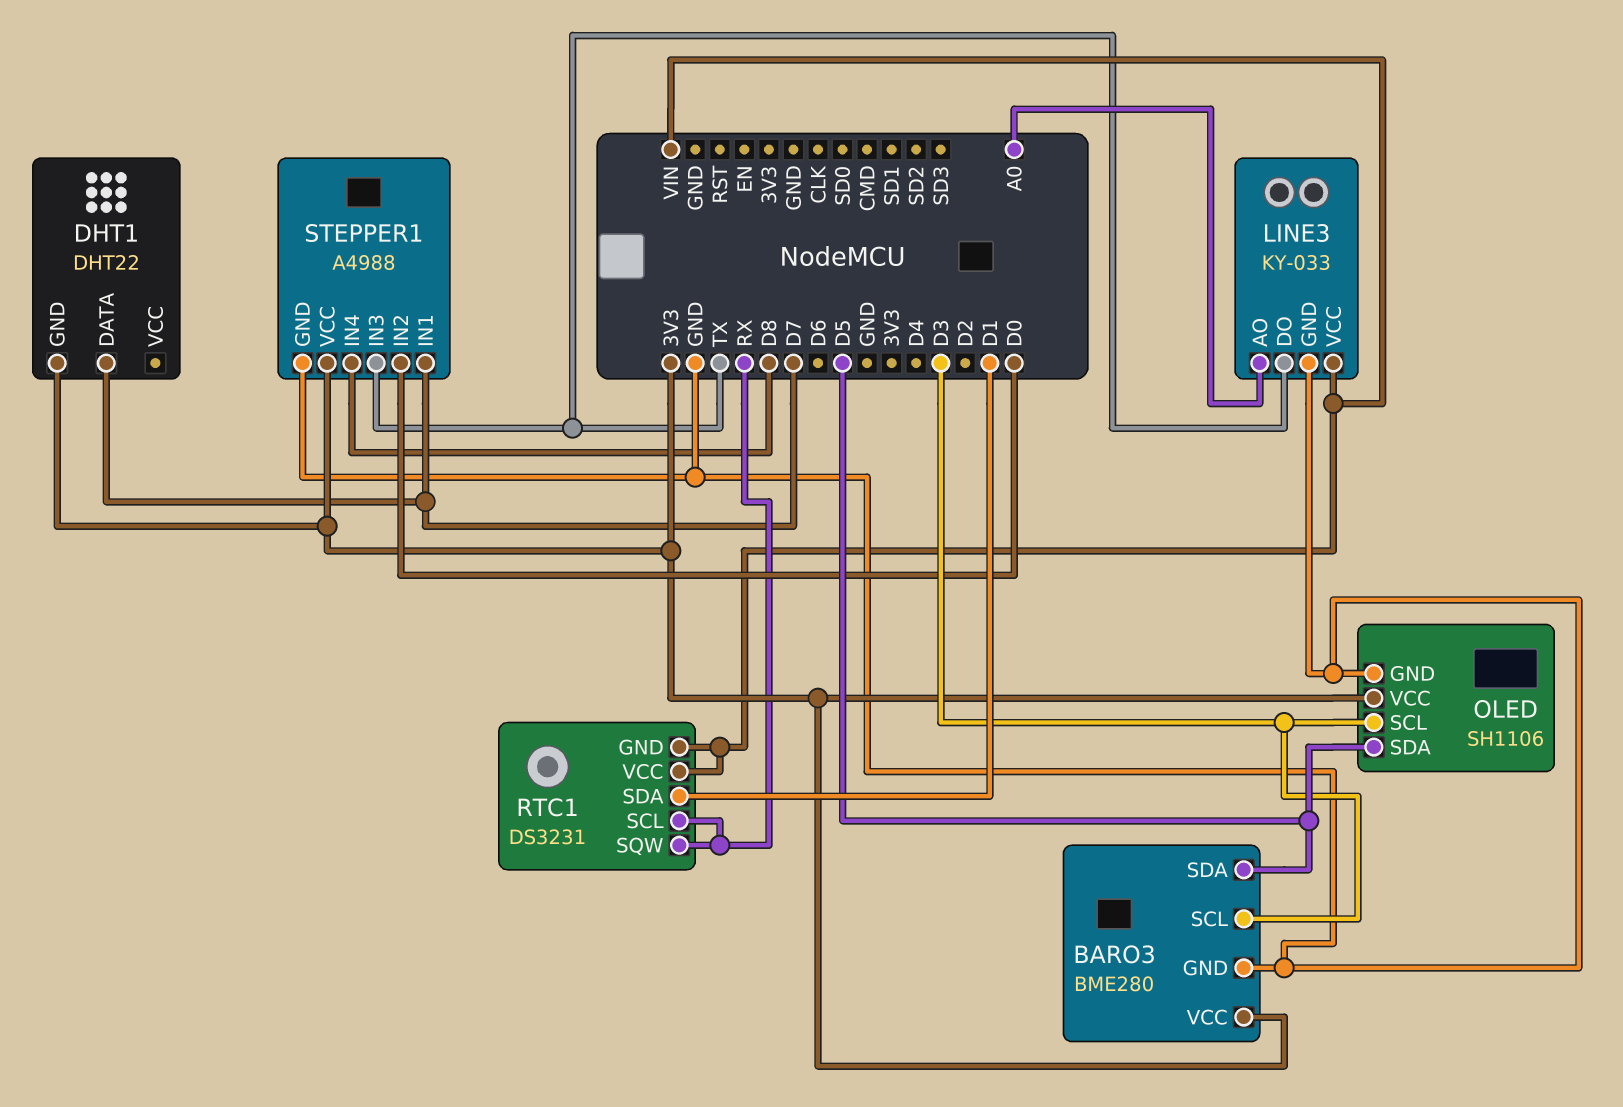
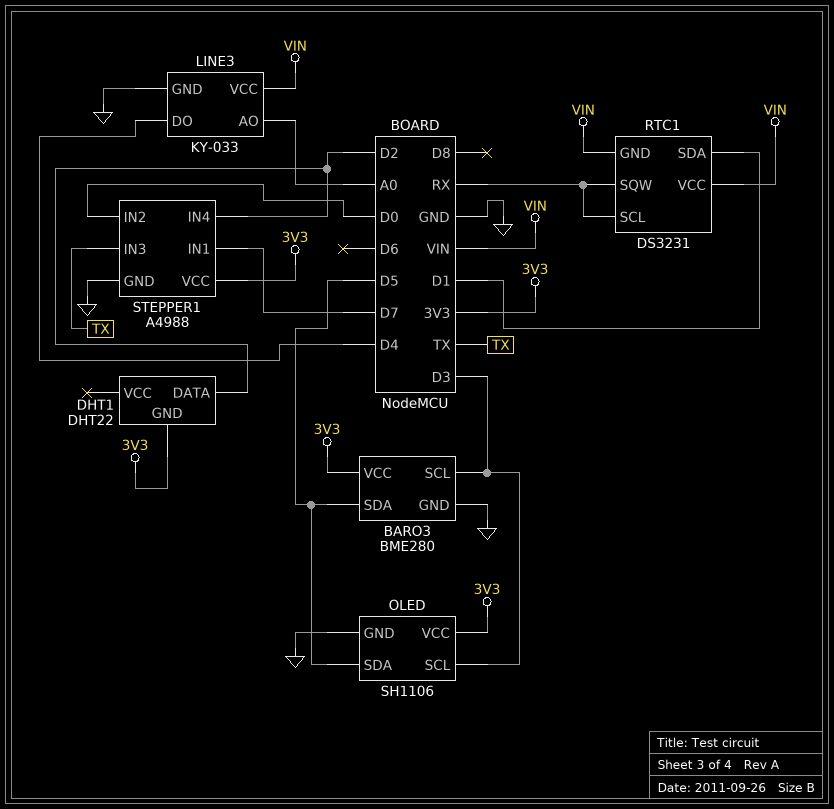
DHT1 pin DATA: D7 -> D2
LINE3 pin DO: TX -> D4
STEPPER1 pin IN4: D8 -> D2

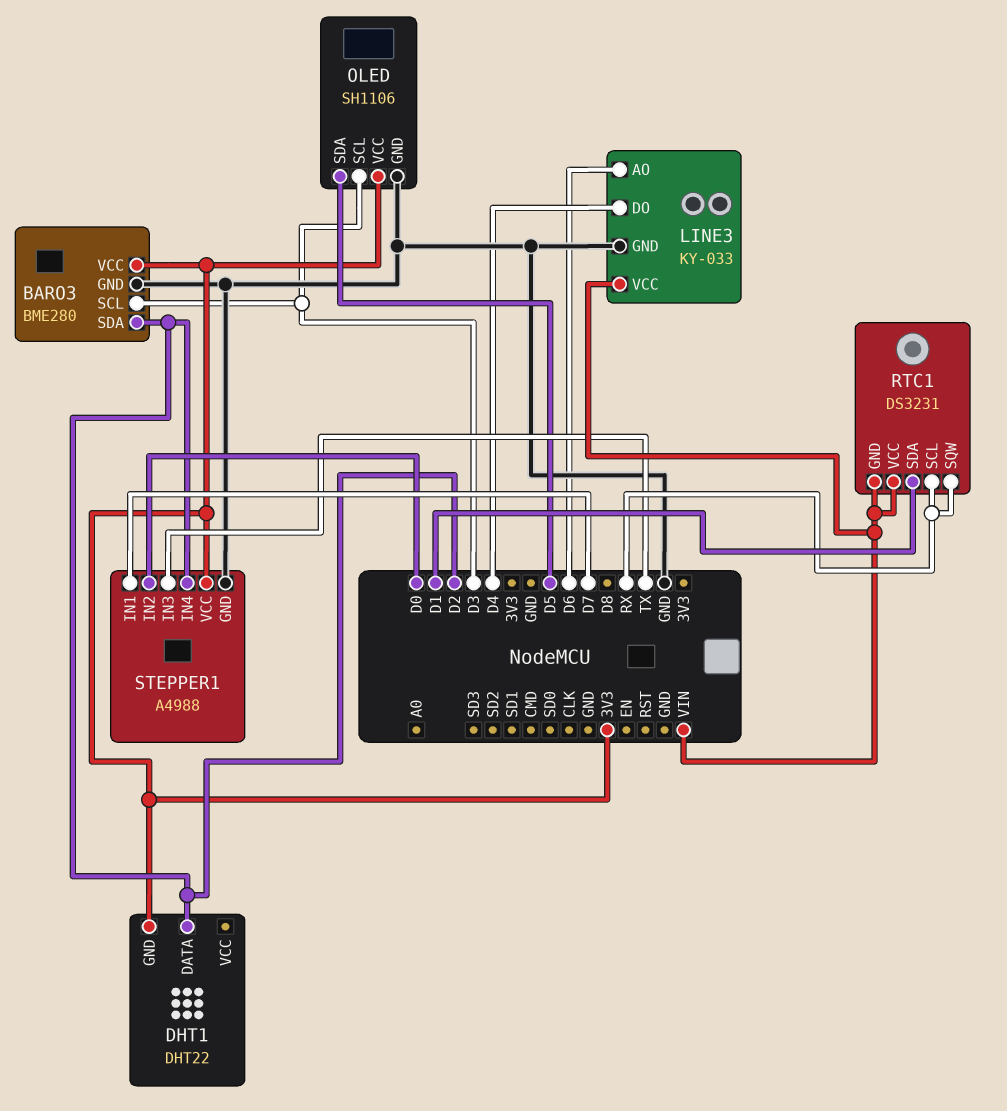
BARO3 pin SDA: D5 -> D2
LINE3 pin AO: A0 -> D6

